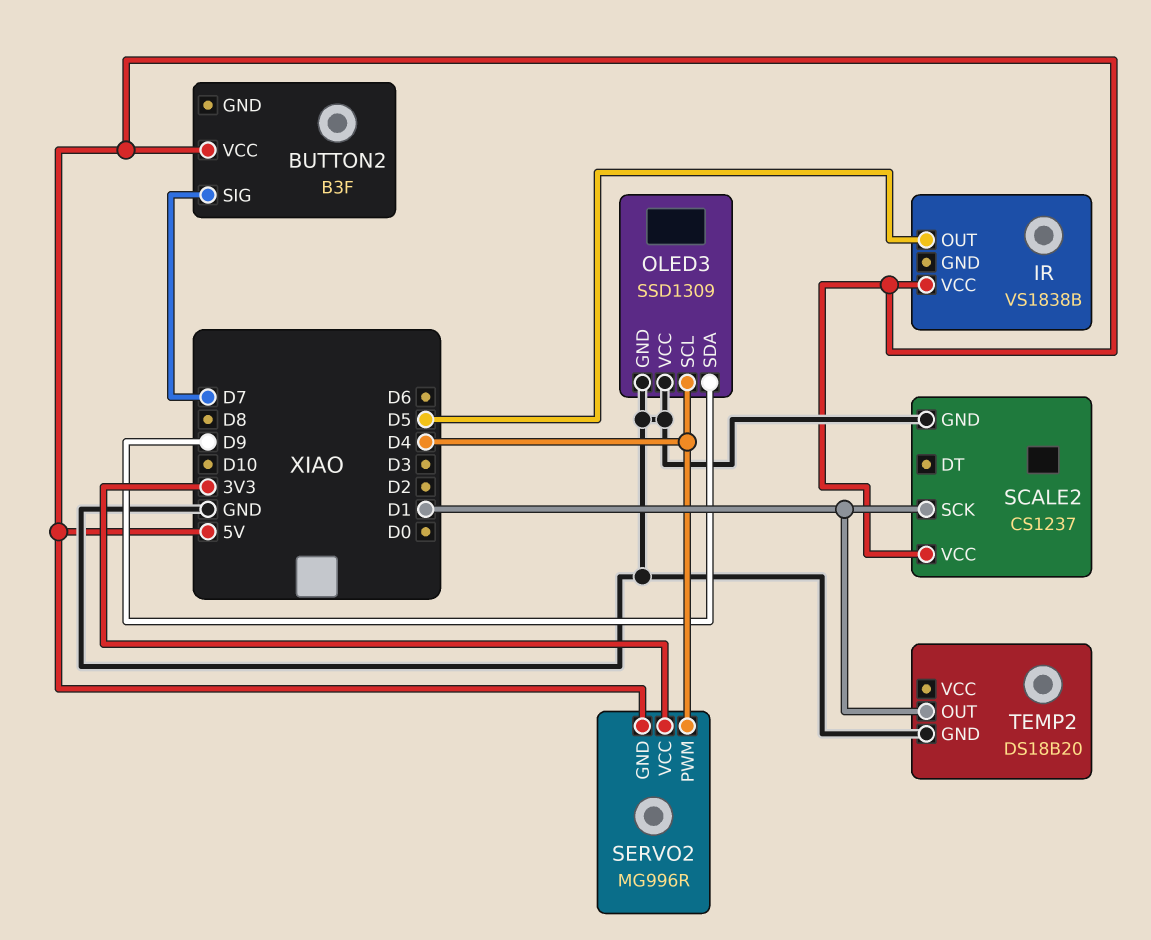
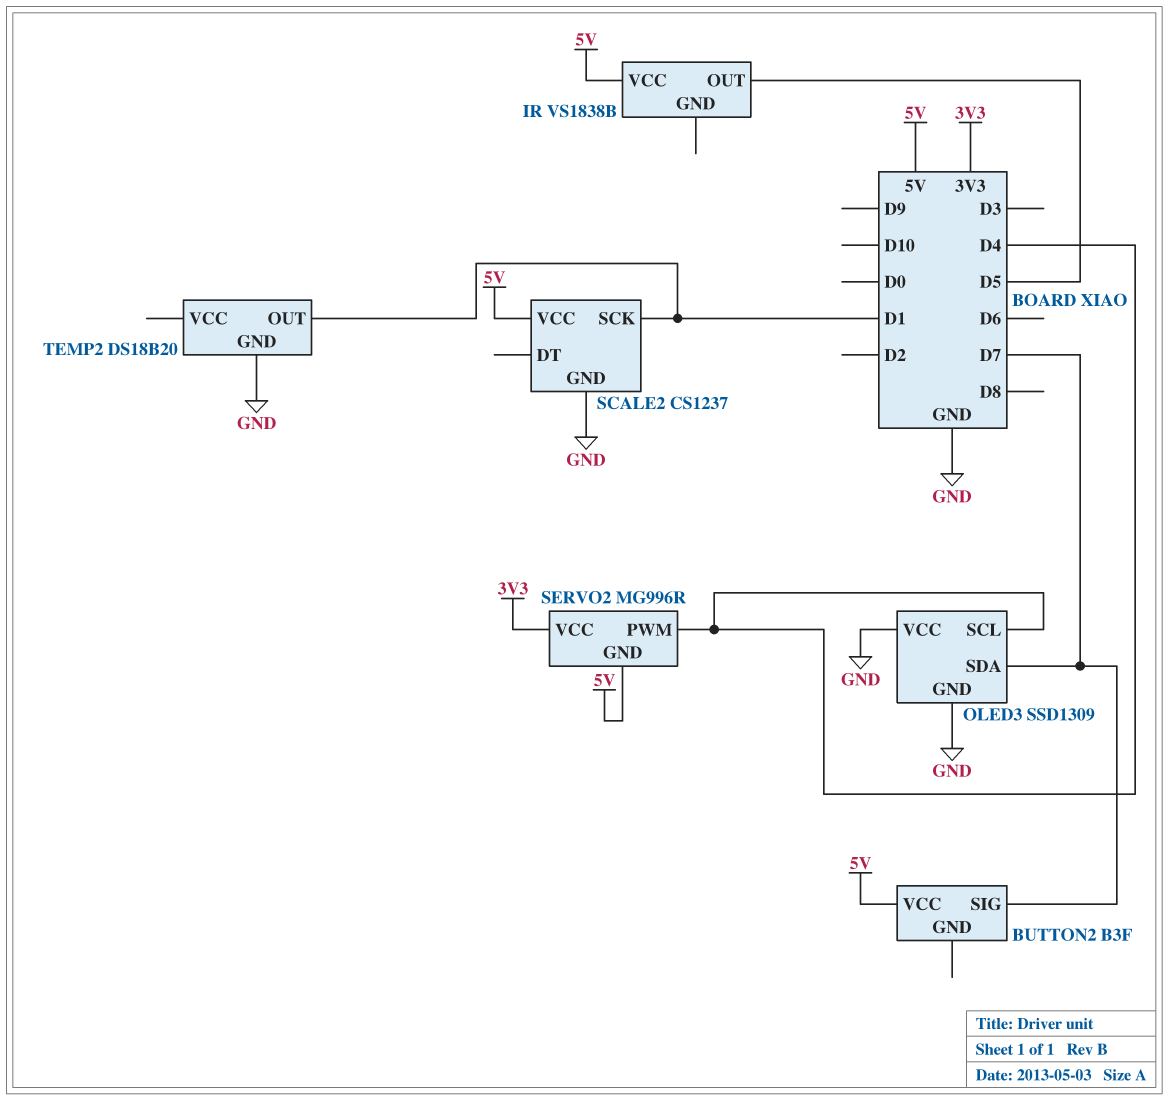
OLED3 pin SDA: D9 -> D7

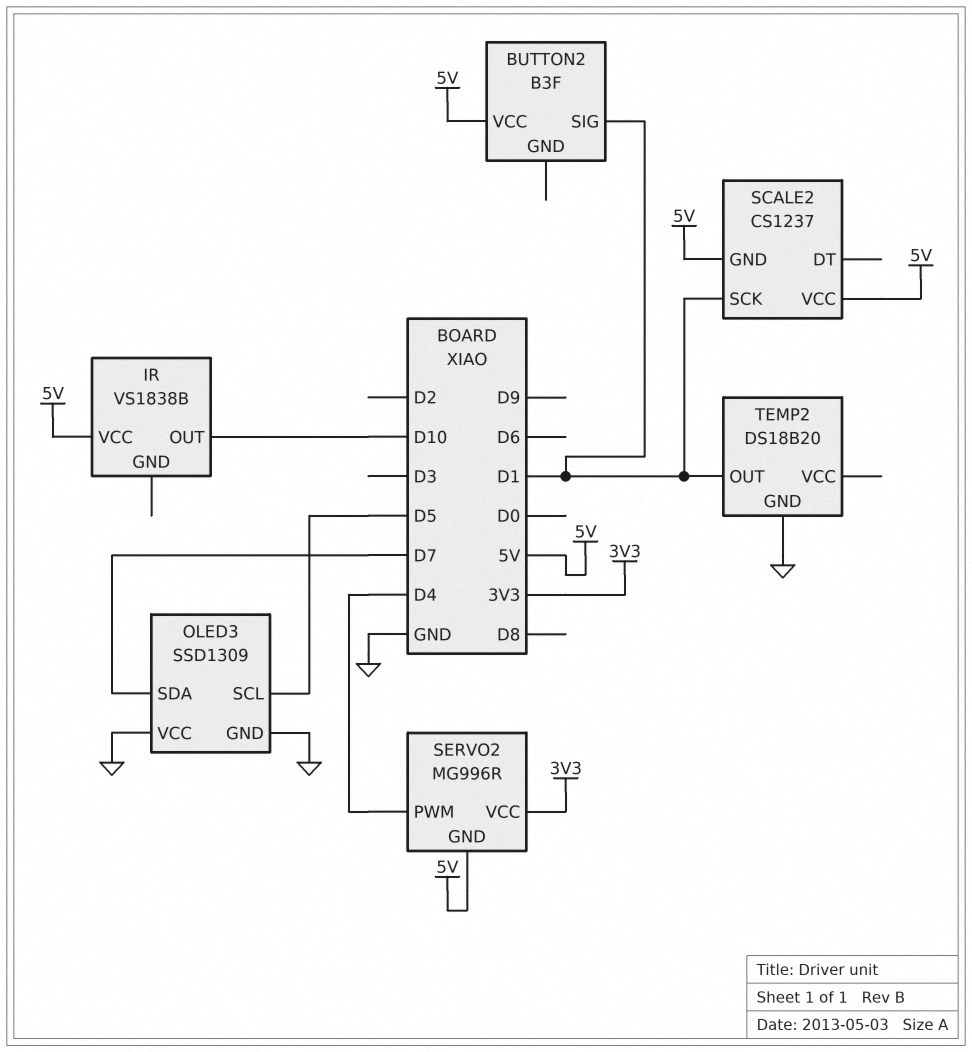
BUTTON2 pin SIG: D7 -> D1
IR pin OUT: D5 -> D10
OLED3 pin SCL: D4 -> D5
SCALE2 pin GND: GND -> 5V

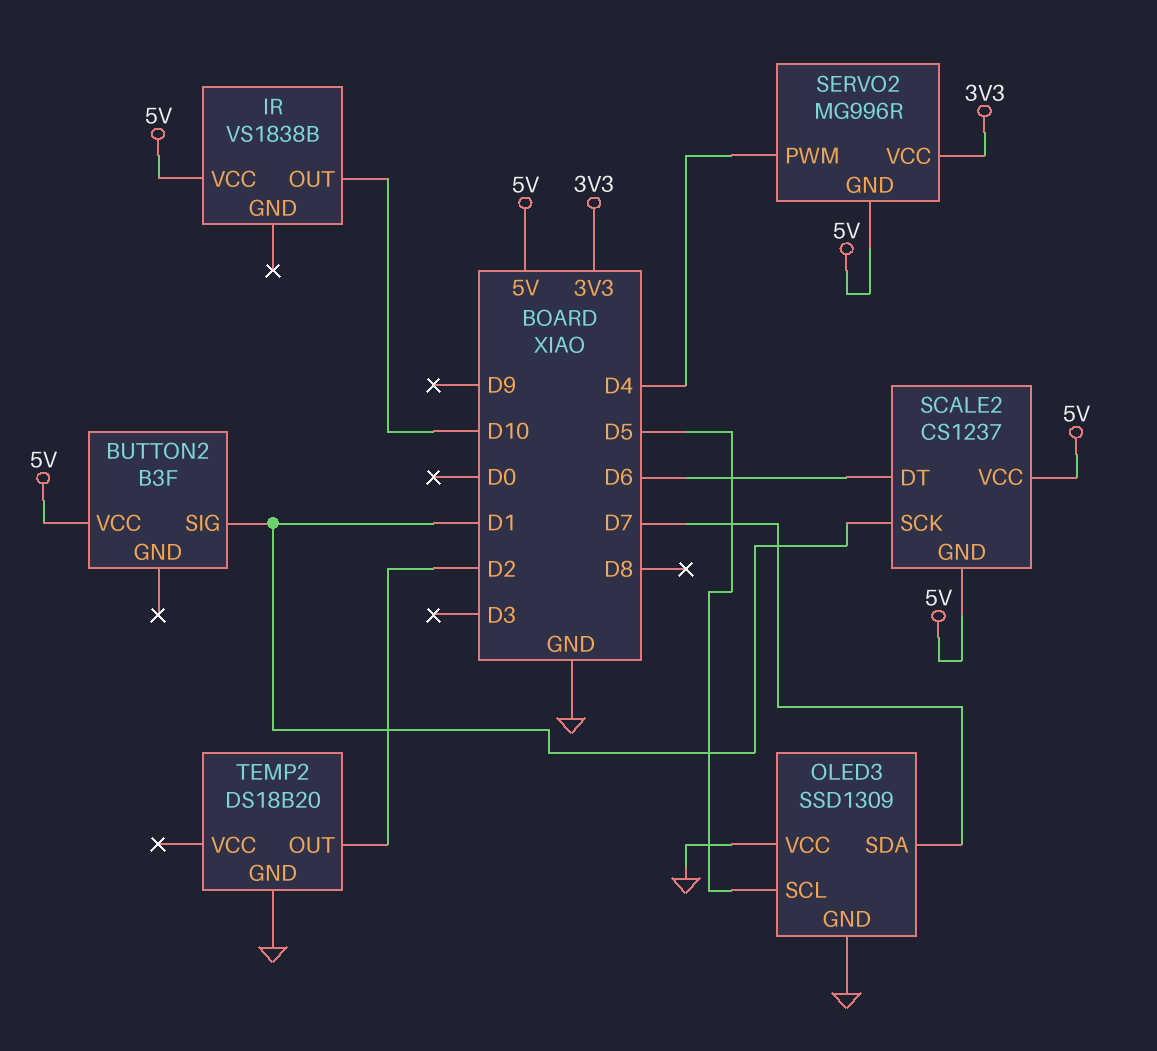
SCALE2 pin DT: none -> D6
TEMP2 pin OUT: D1 -> D2

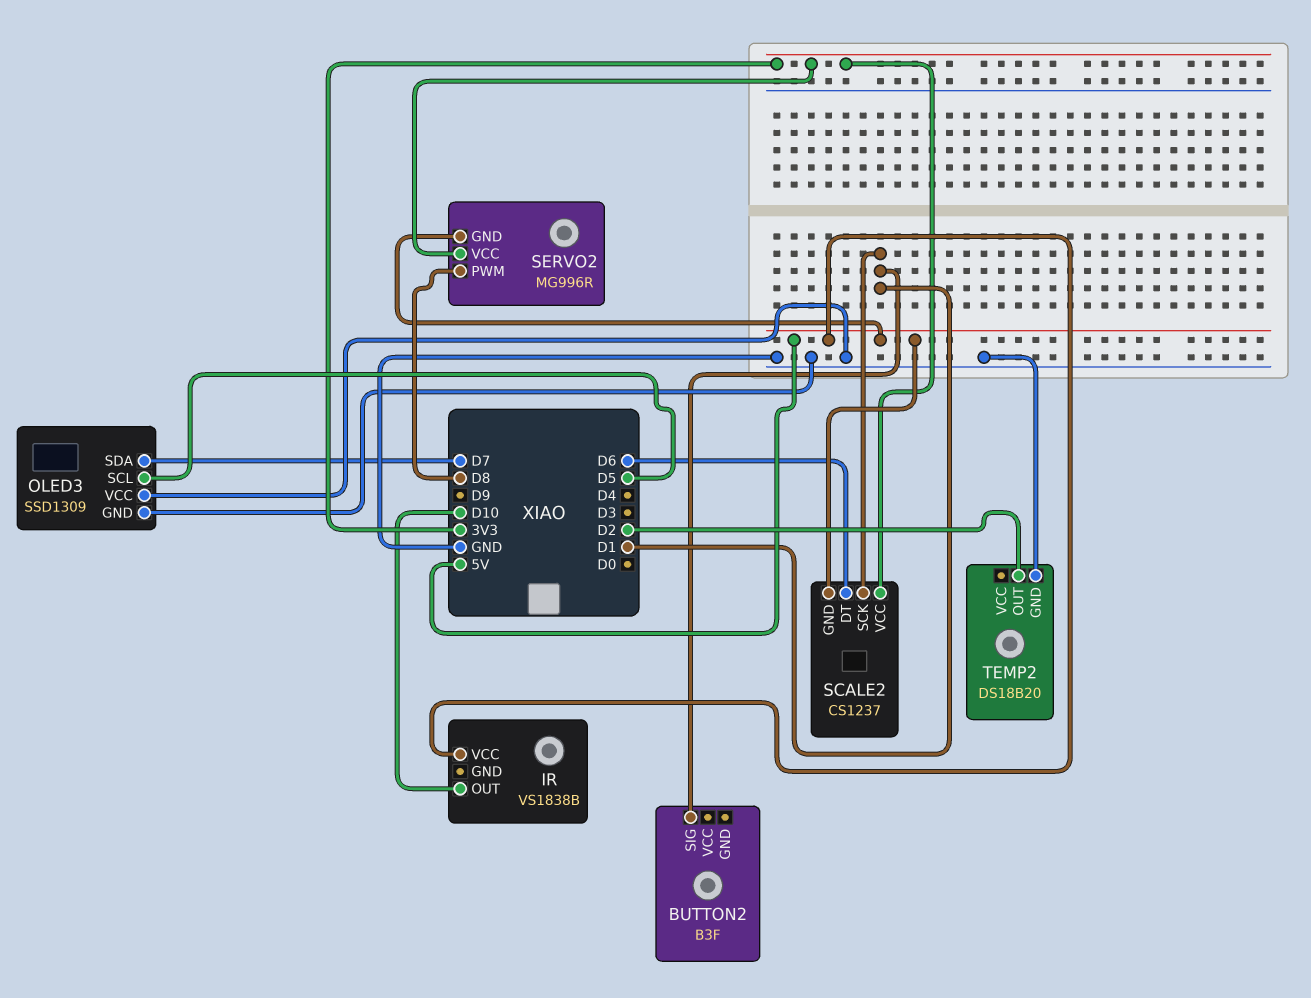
BUTTON2 pin VCC: 5V -> none
SCALE2 pin VCC: 5V -> 3V3
SERVO2 pin PWM: D4 -> D8

